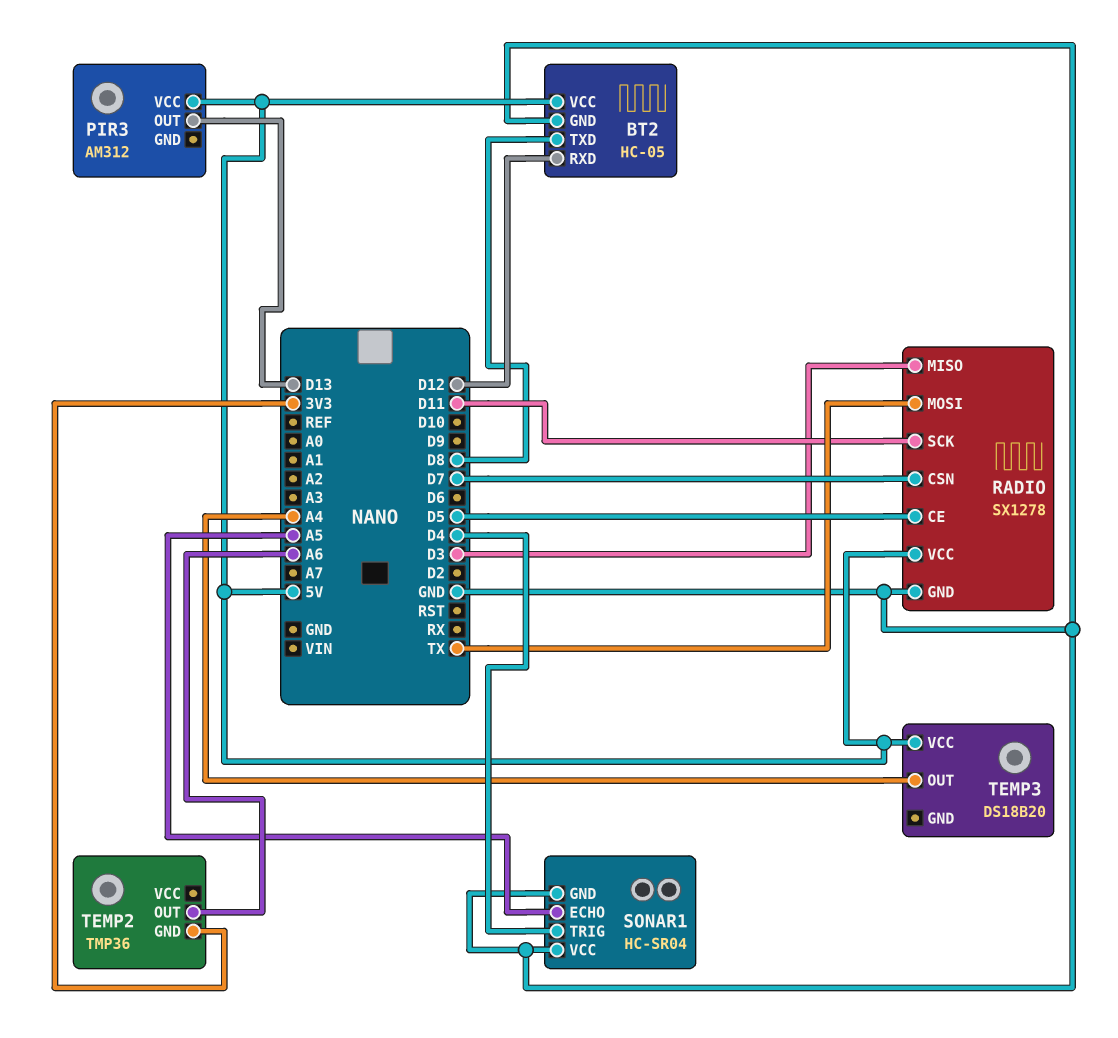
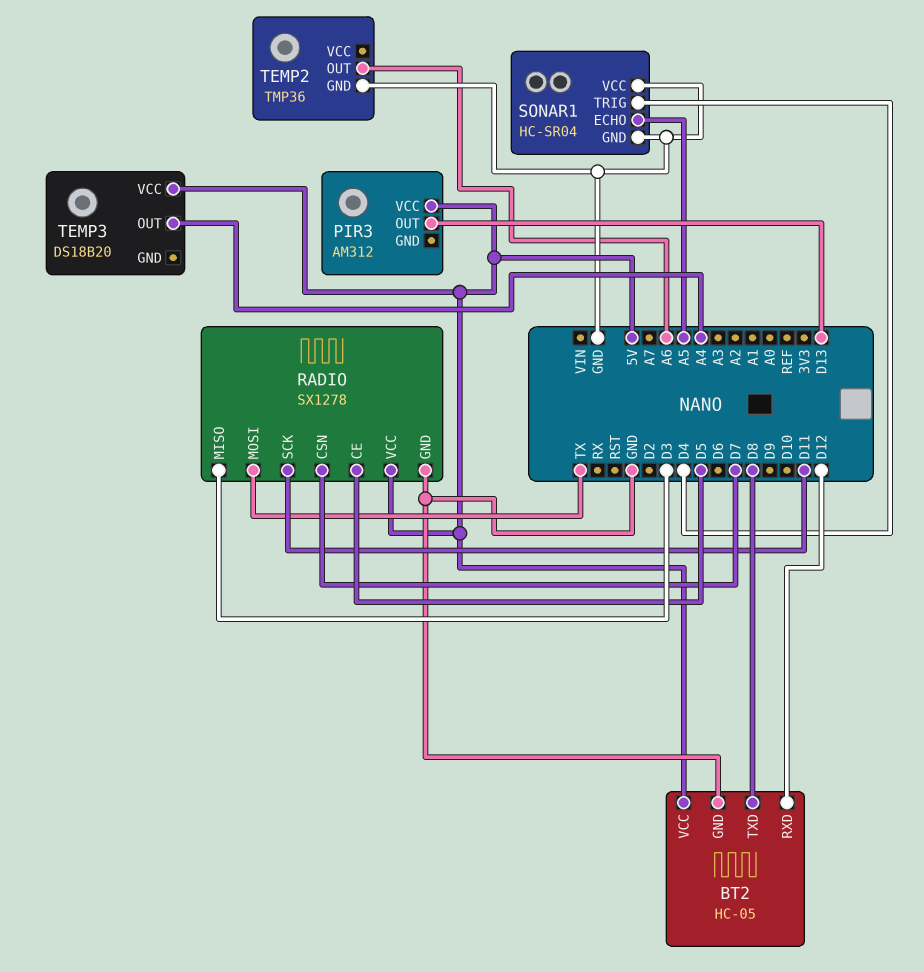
TEMP2 pin GND: 3V3 -> GND

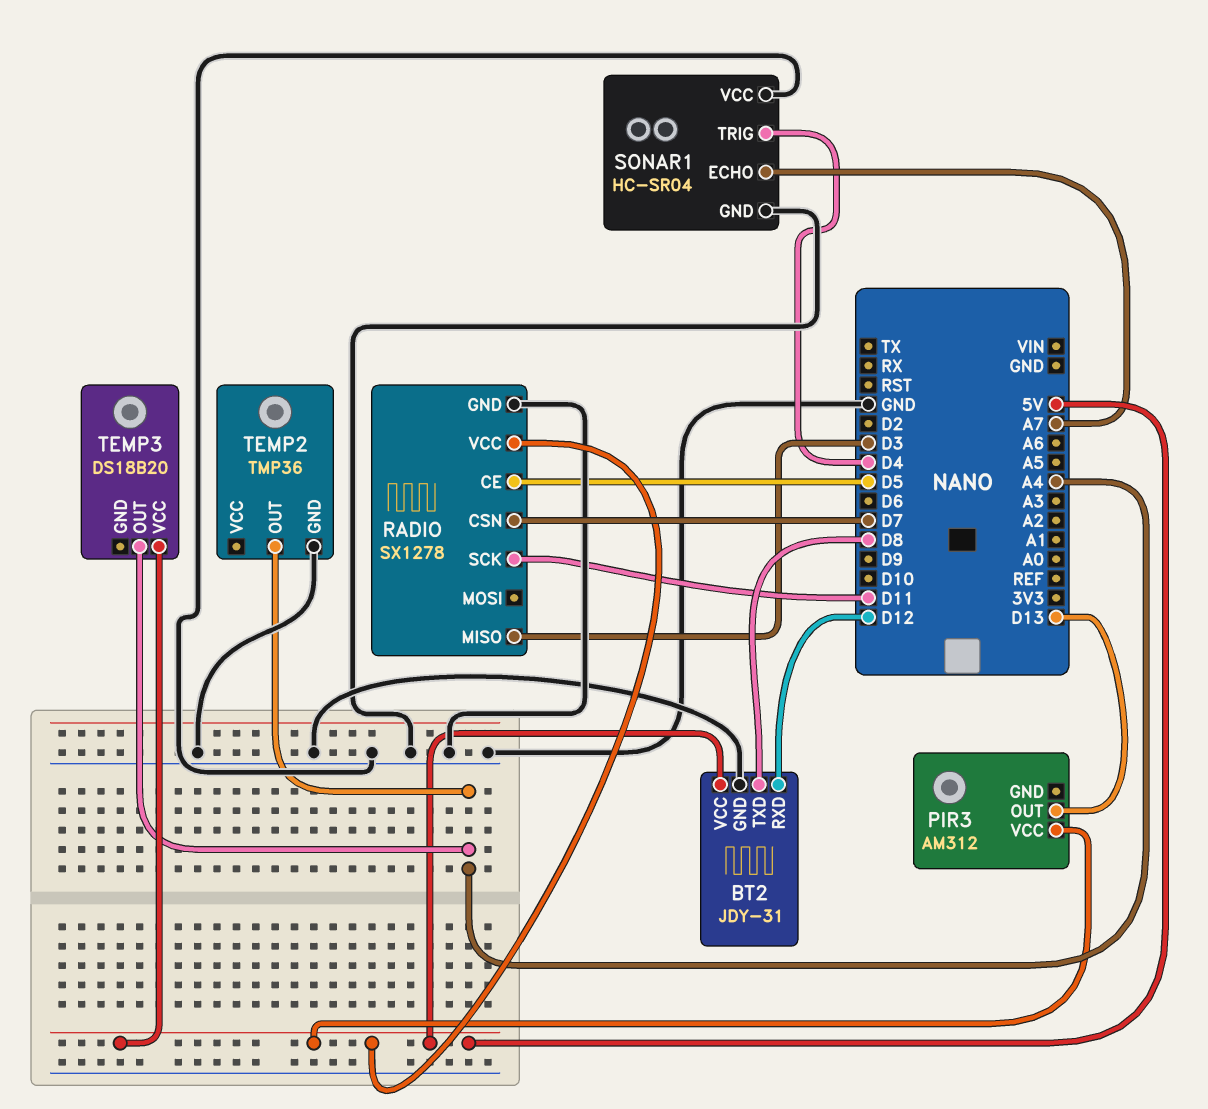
BT2: HC-05 -> JDY-31
RADIO pin MOSI: TX -> none
SONAR1 pin ECHO: A5 -> A7
TEMP2 pin OUT: A6 -> A4

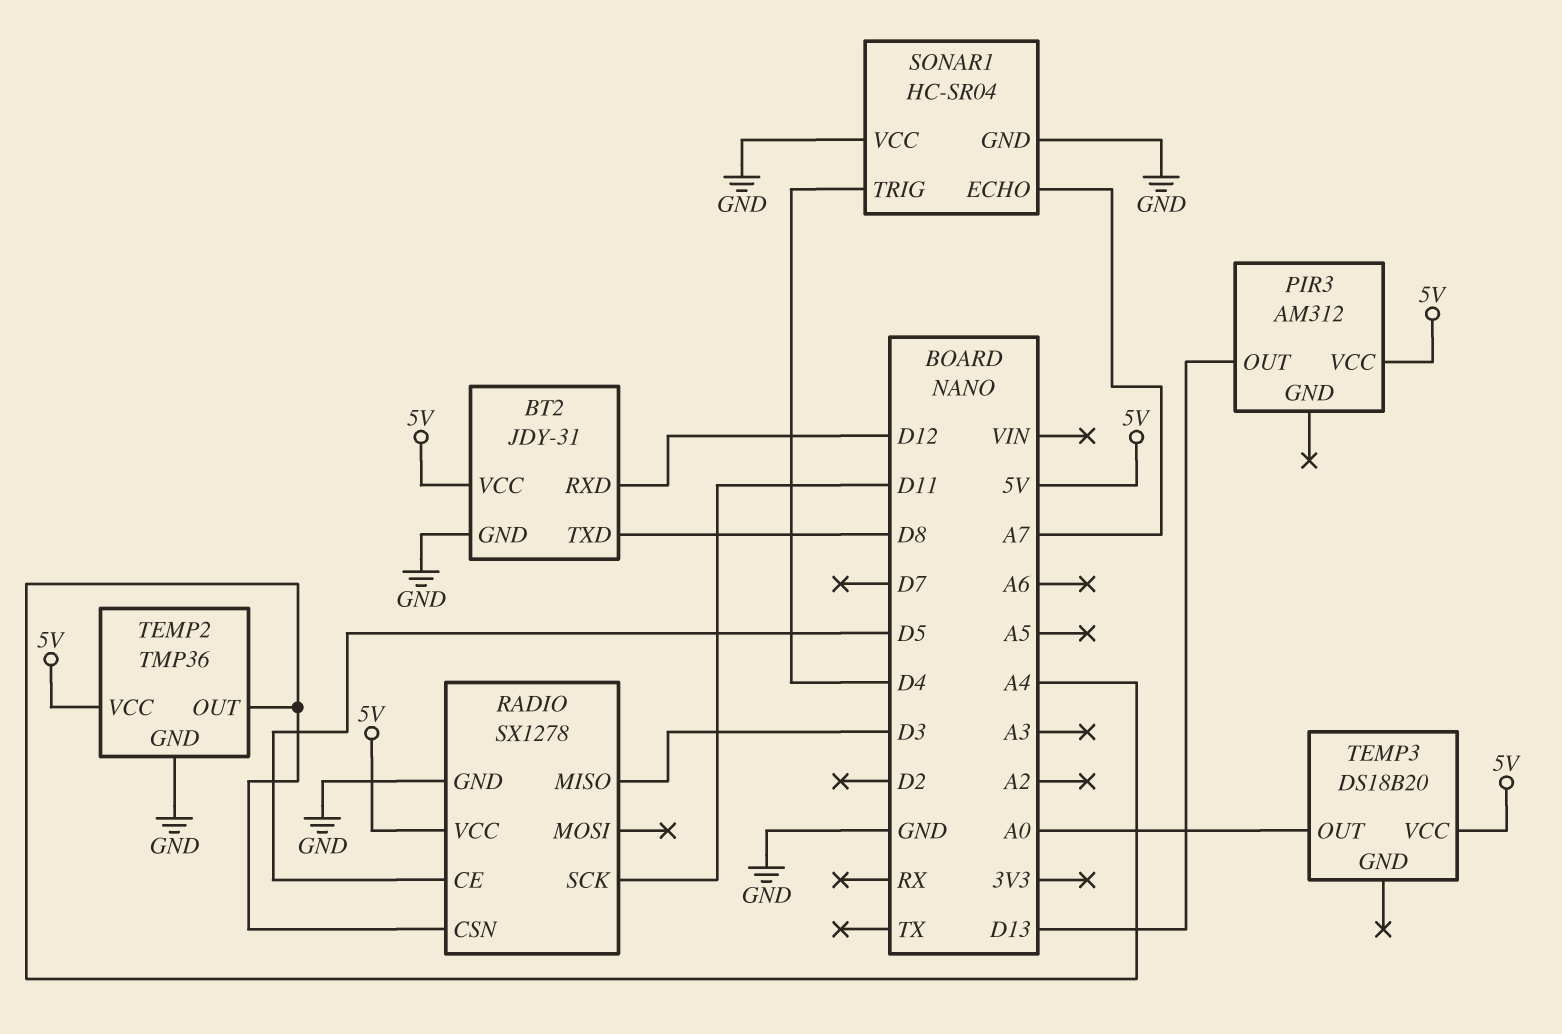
RADIO pin CSN: D7 -> A4
TEMP2 pin VCC: none -> 5V
TEMP3 pin OUT: A4 -> A0

